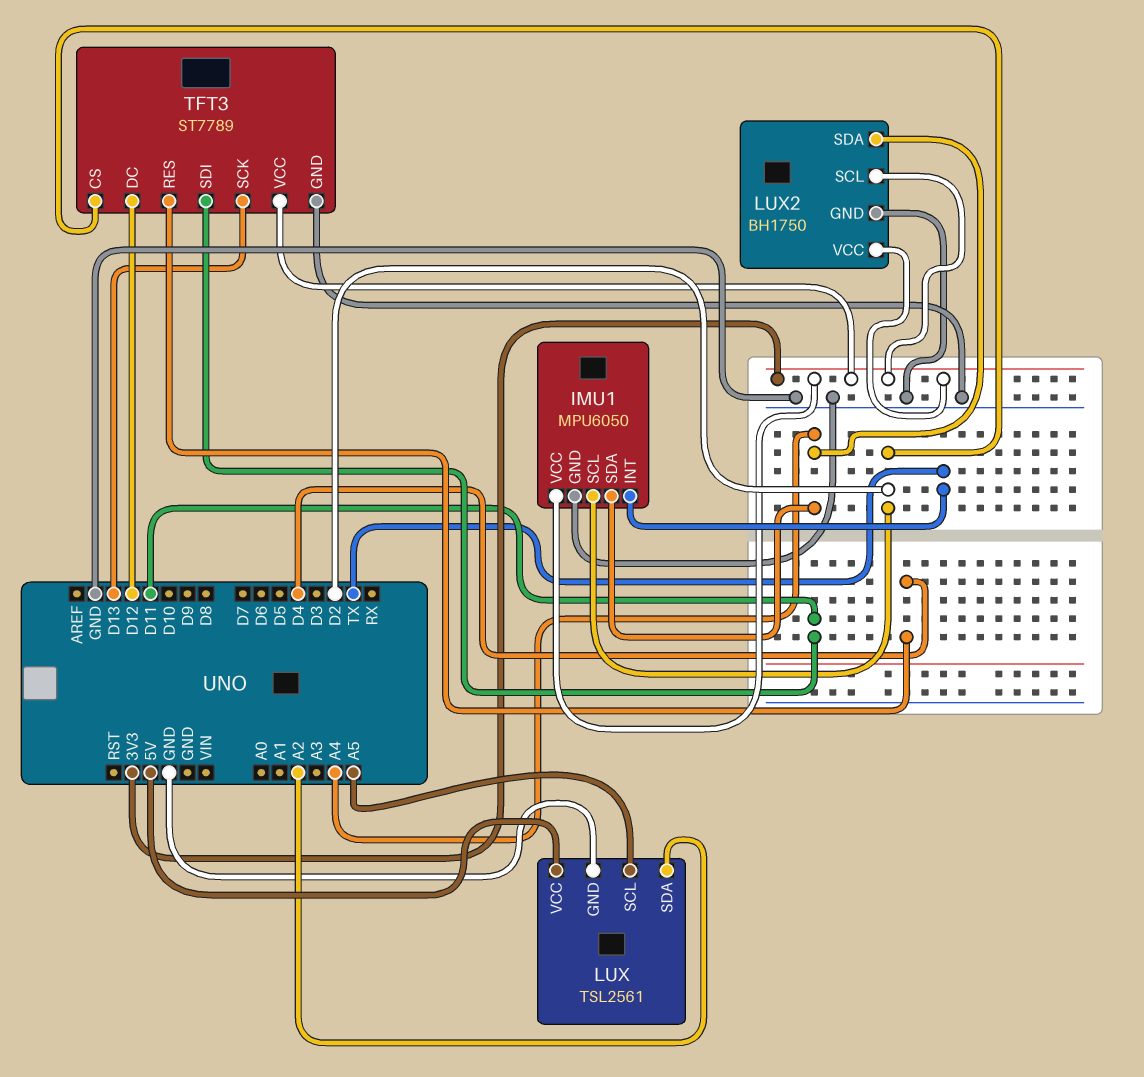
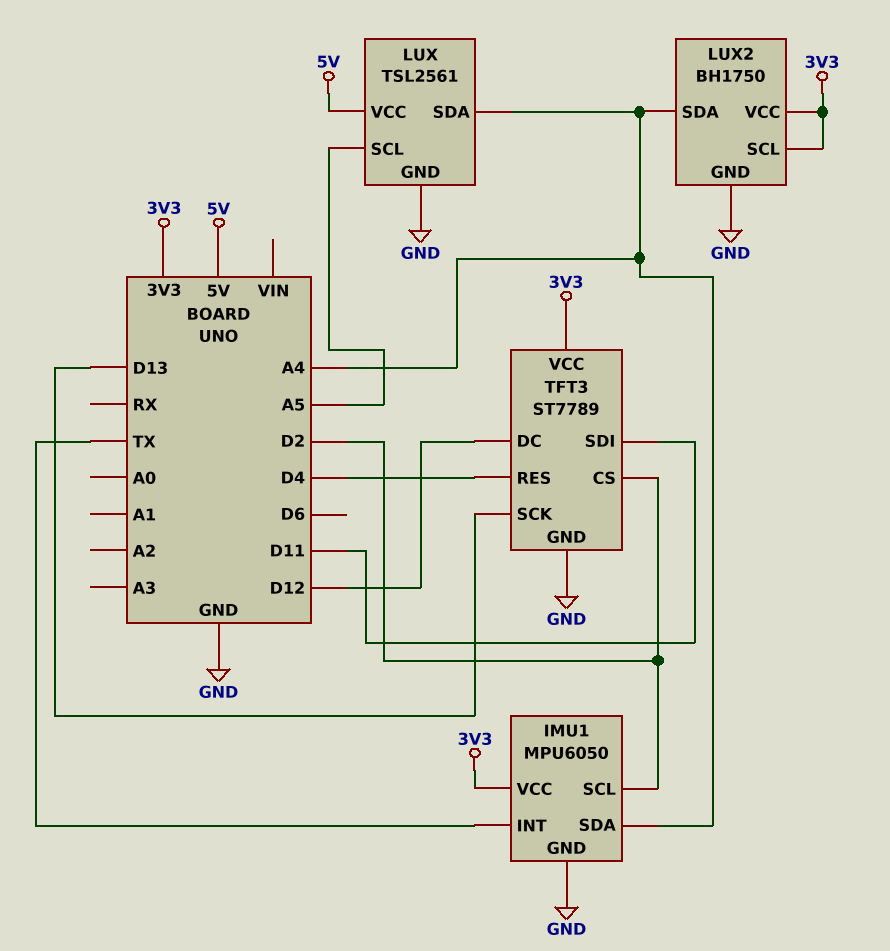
LUX pin SDA: A2 -> A4

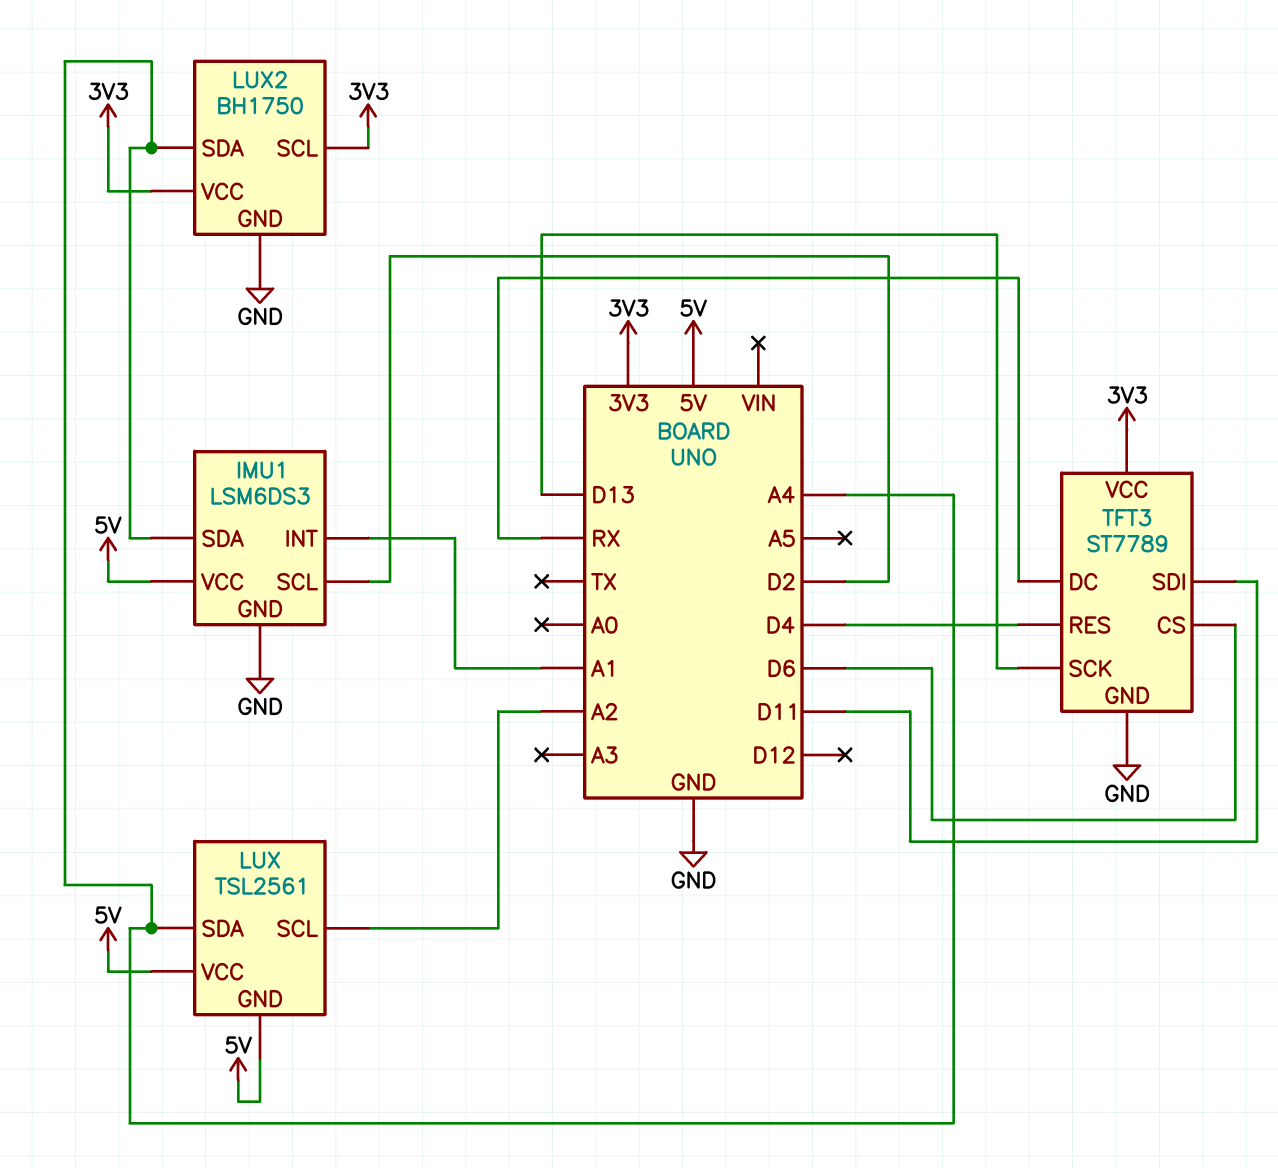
IMU1: MPU6050 -> LSM6DS3
IMU1 pin INT: TX -> A1
IMU1 pin VCC: 3V3 -> 5V
LUX pin GND: GND -> 5V
LUX pin SCL: A5 -> A2
TFT3 pin CS: D2 -> D6
TFT3 pin DC: D12 -> RX

